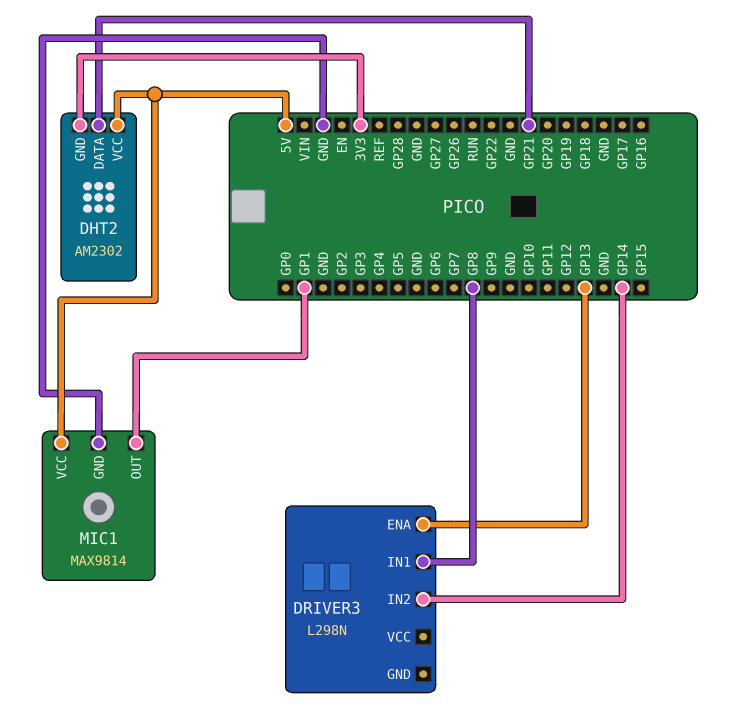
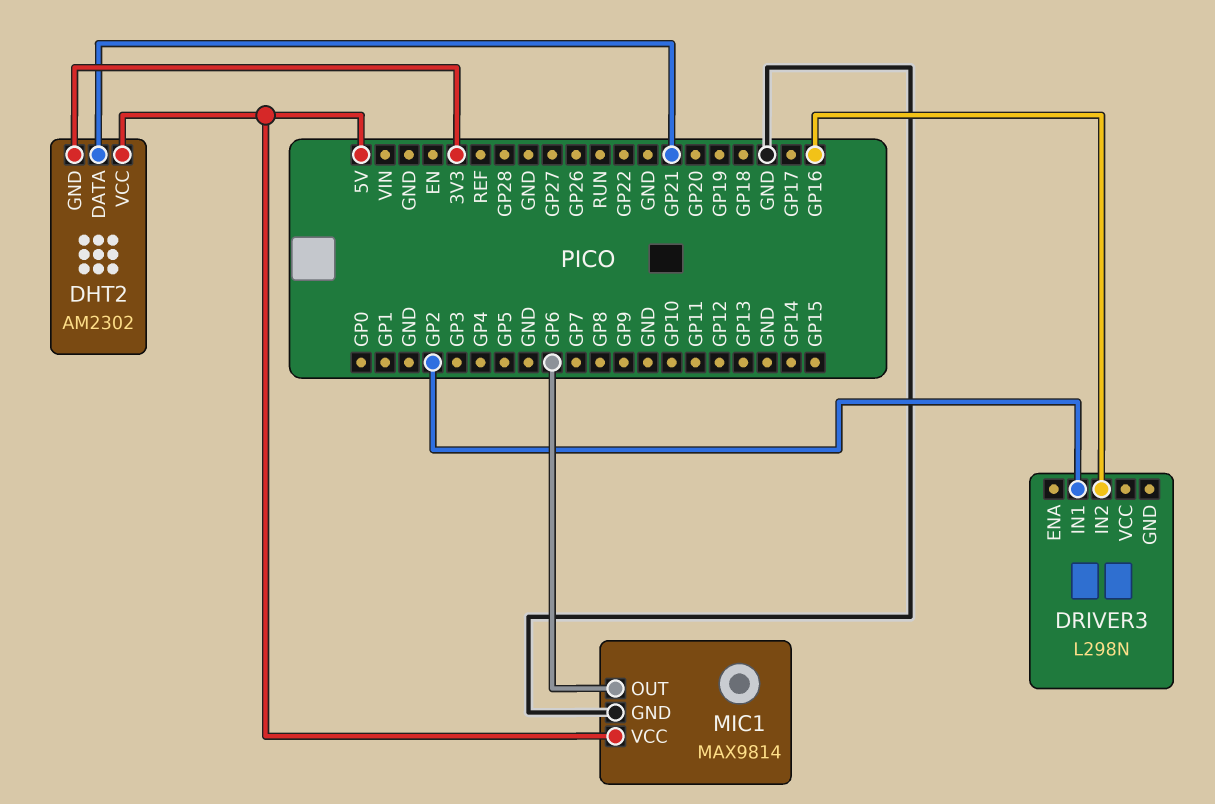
DRIVER3 pin ENA: GP13 -> none
DRIVER3 pin IN1: GP8 -> GP2
DRIVER3 pin IN2: GP14 -> GP16
MIC1 pin OUT: GP1 -> GP6

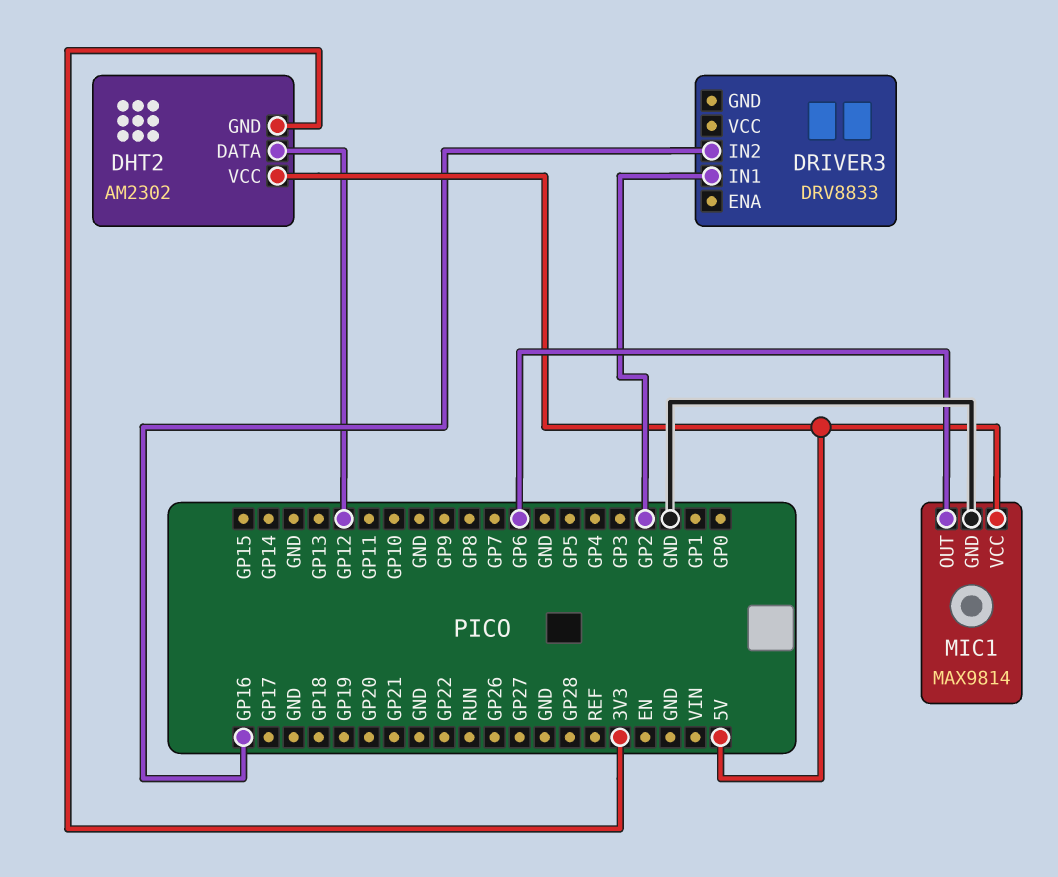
DHT2 pin DATA: GP21 -> GP12
DRIVER3: L298N -> DRV8833

